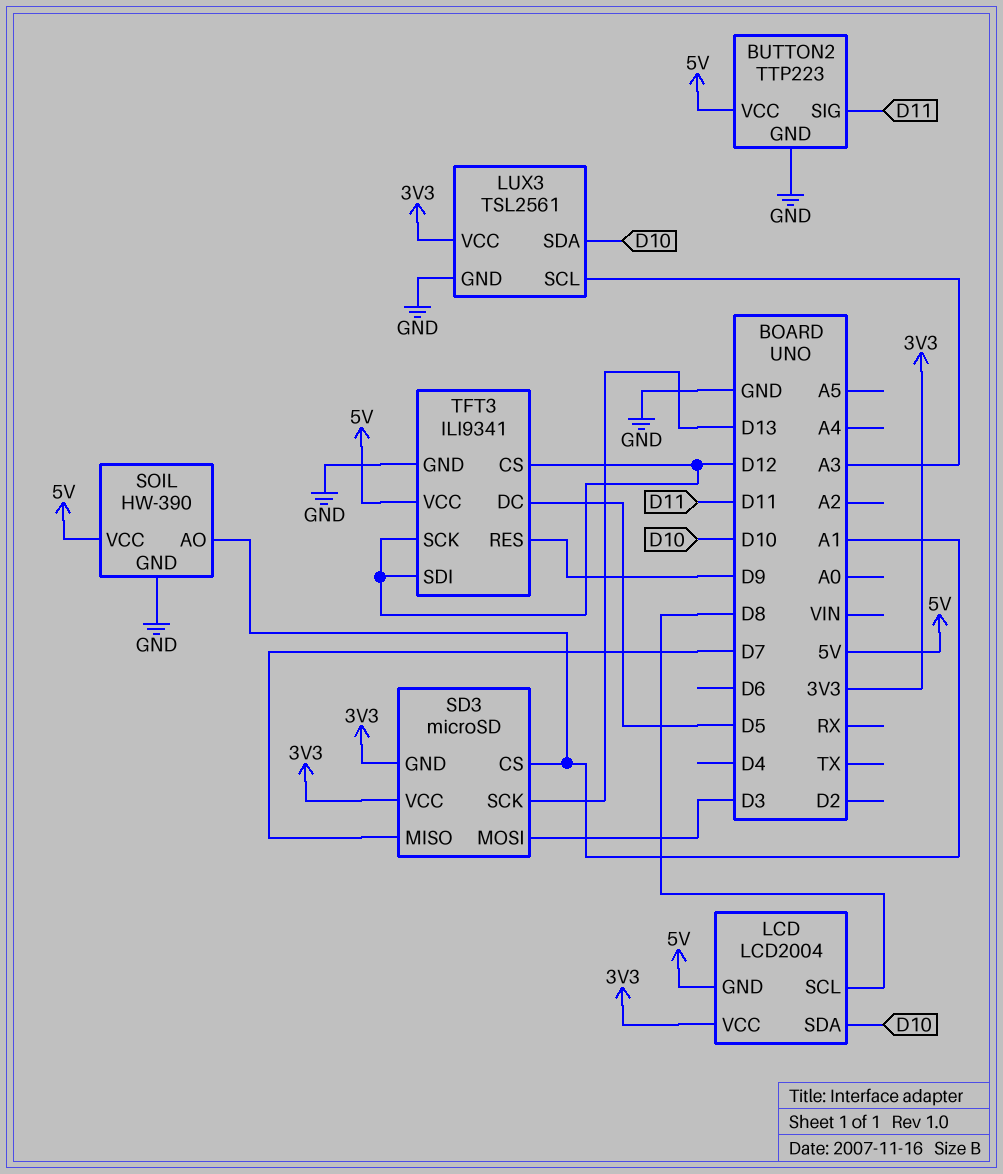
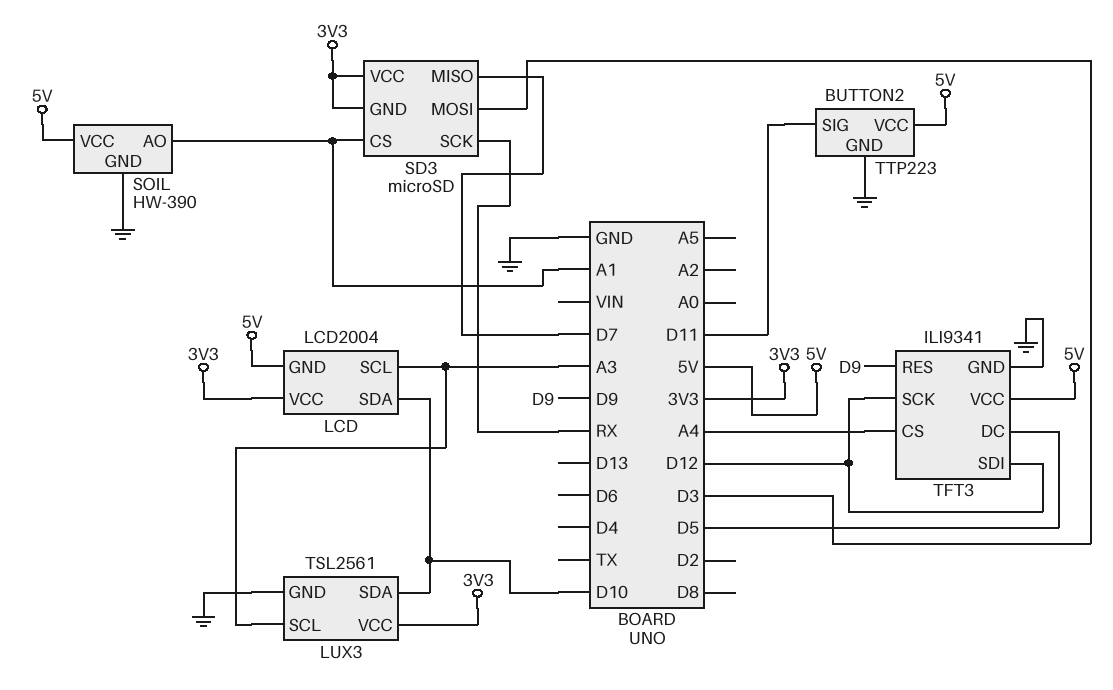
LCD pin SCL: D8 -> A3
SD3 pin SCK: D13 -> RX
TFT3 pin CS: D12 -> A4

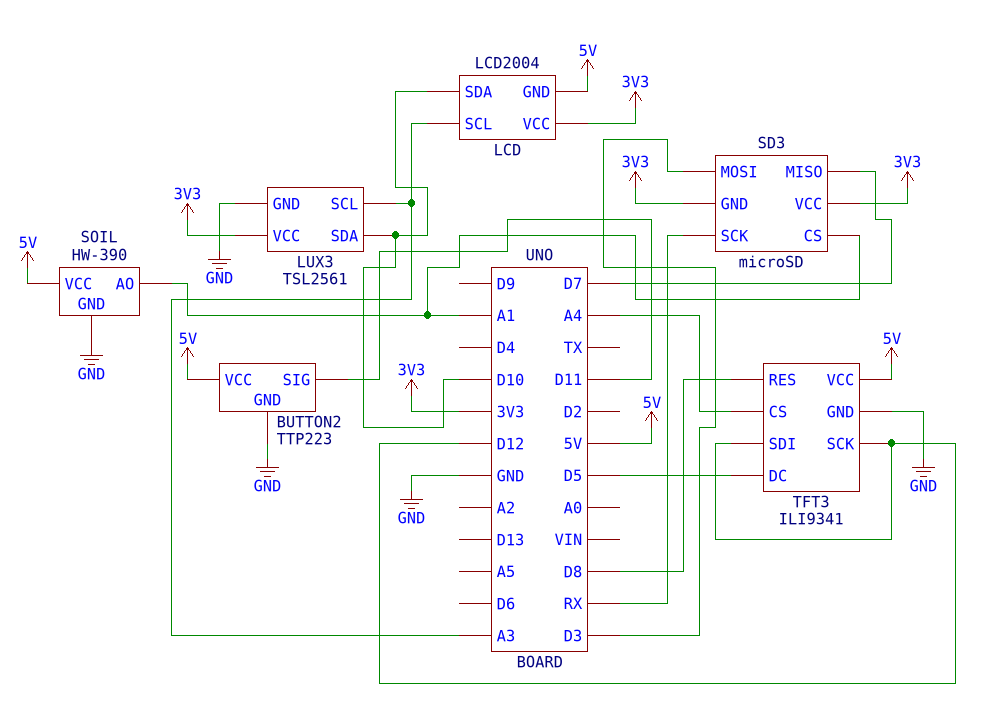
TFT3 pin RES: D9 -> D8

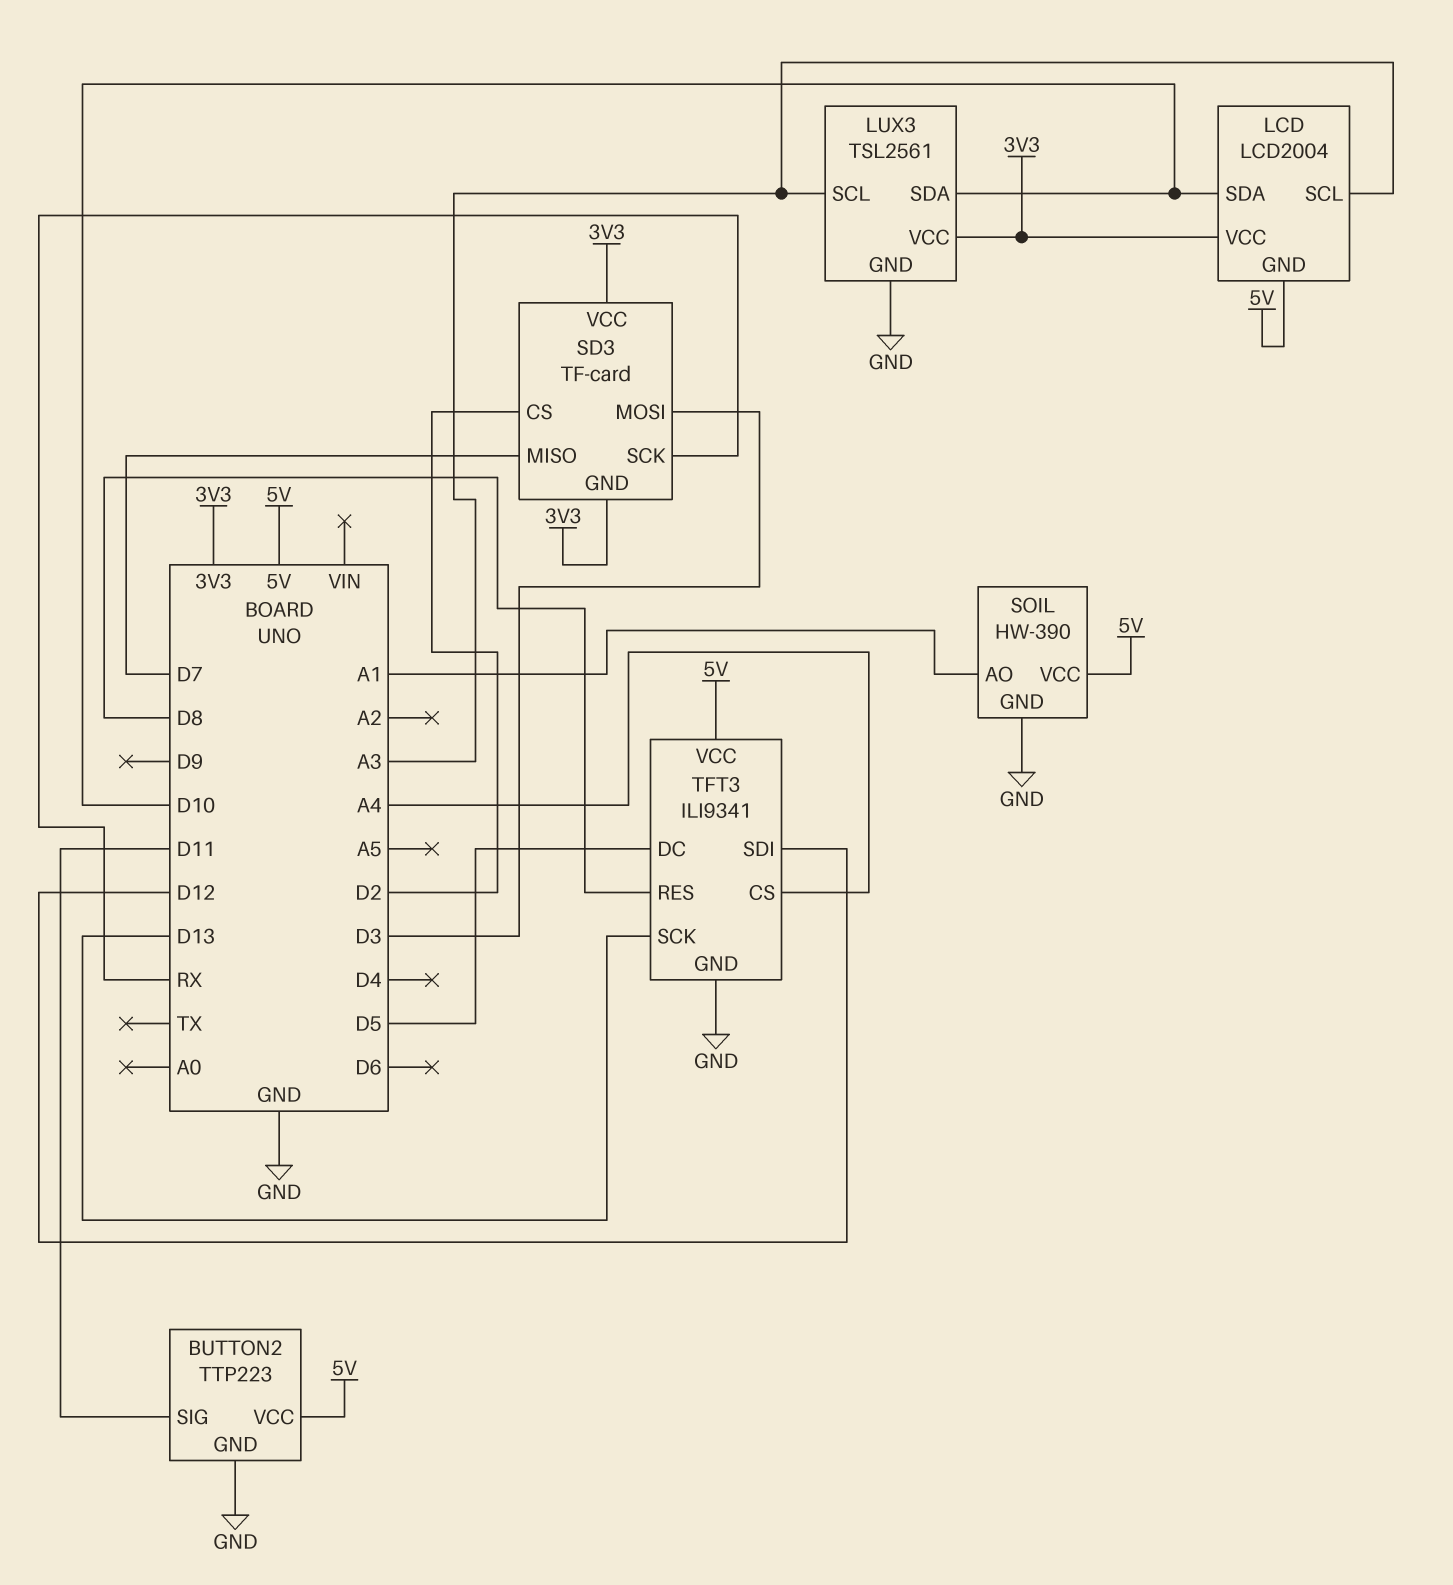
SD3: microSD -> TF-card
SD3 pin CS: A1 -> D2
TFT3 pin SCK: D12 -> D13

